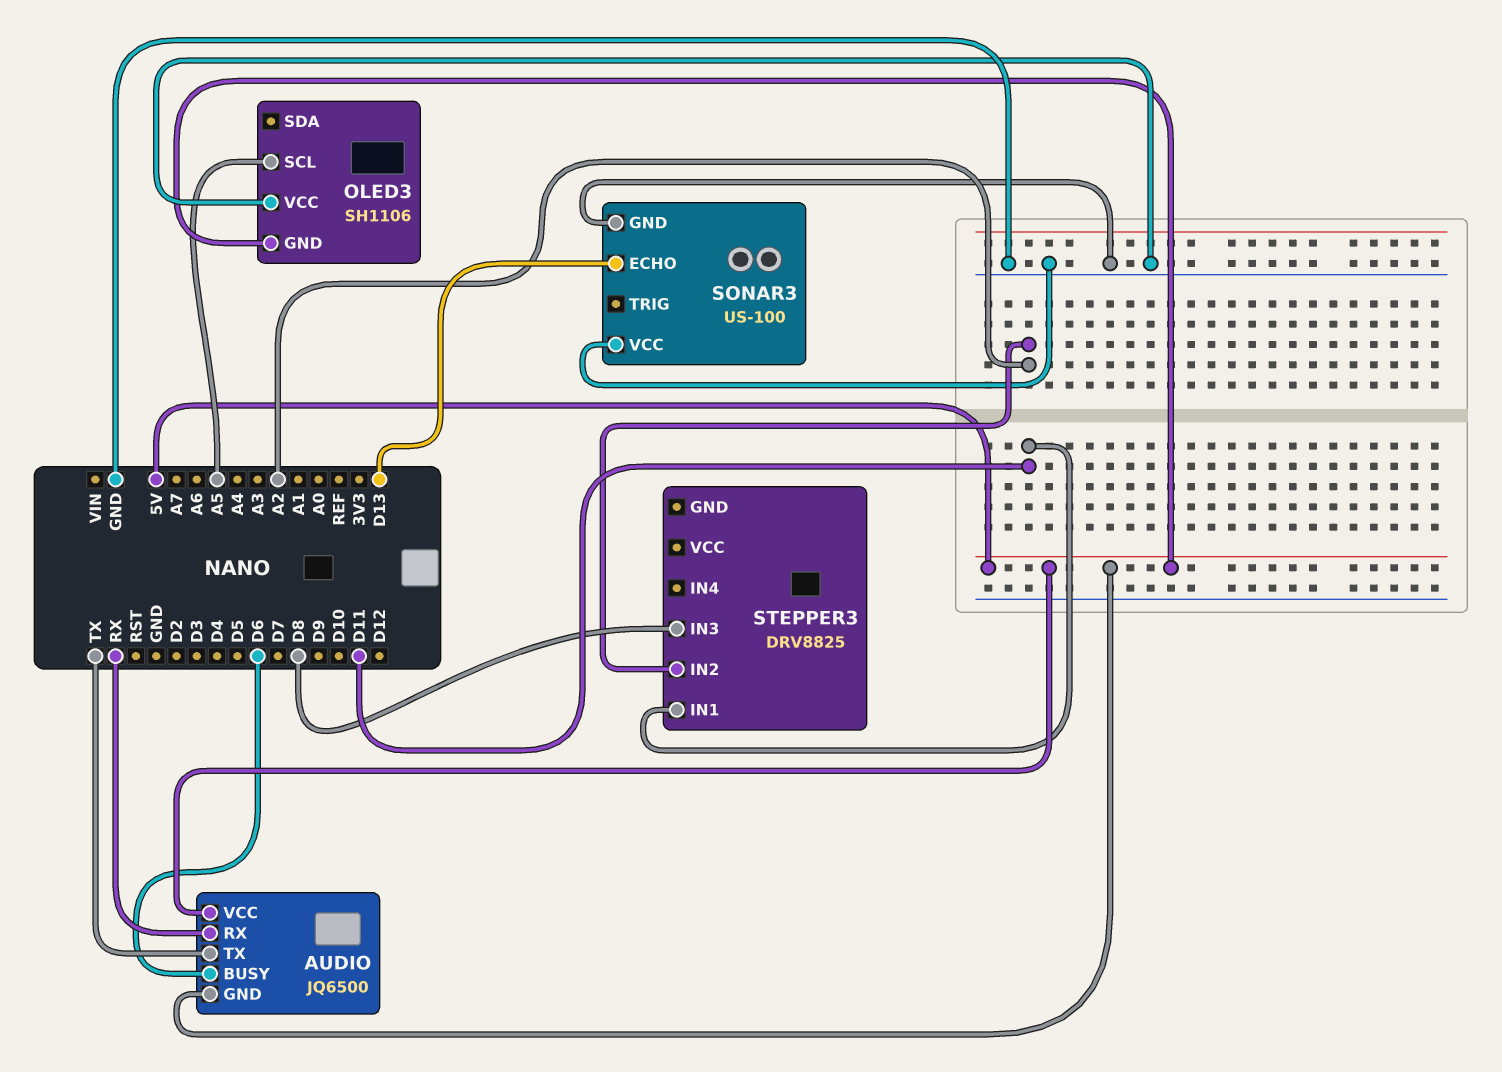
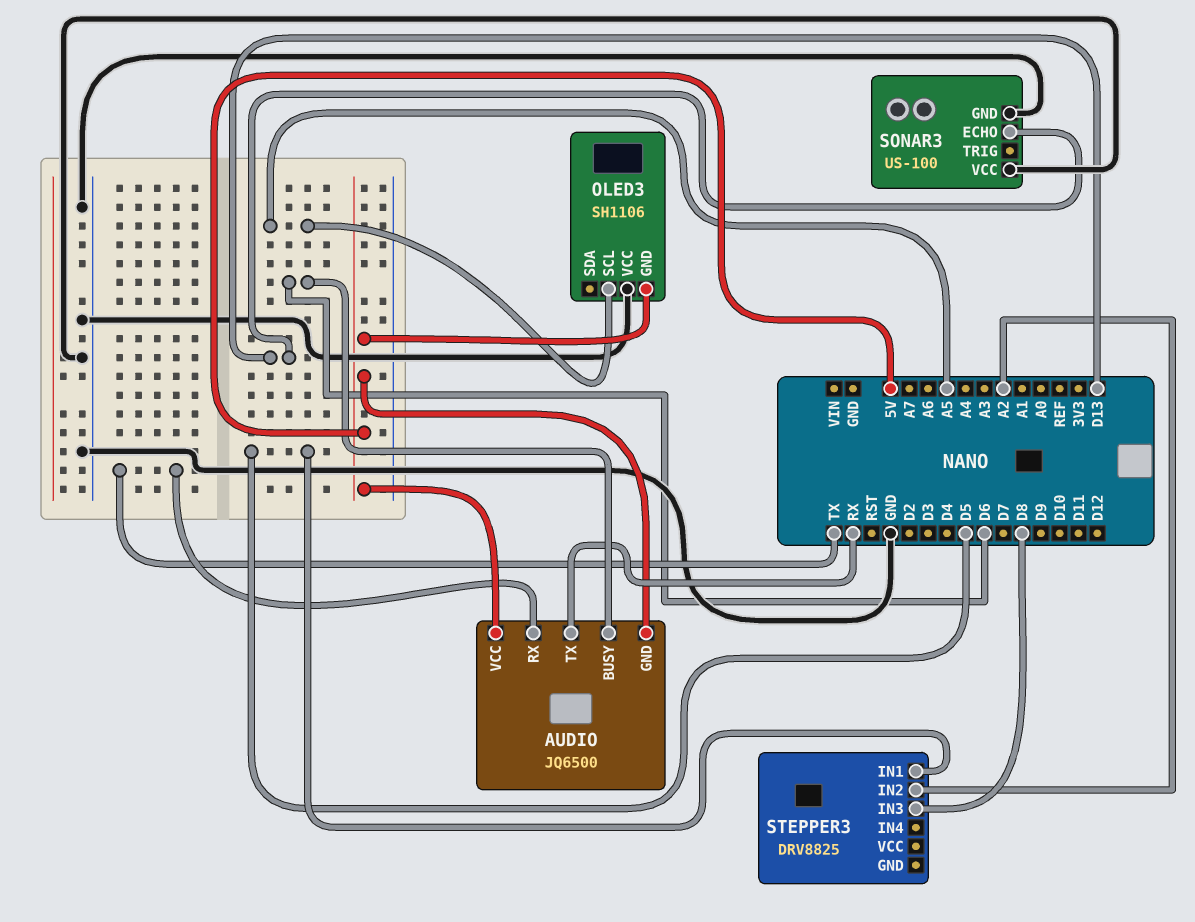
AUDIO pin RX: RX -> TX
AUDIO pin TX: TX -> RX
STEPPER3 pin IN1: D11 -> D5

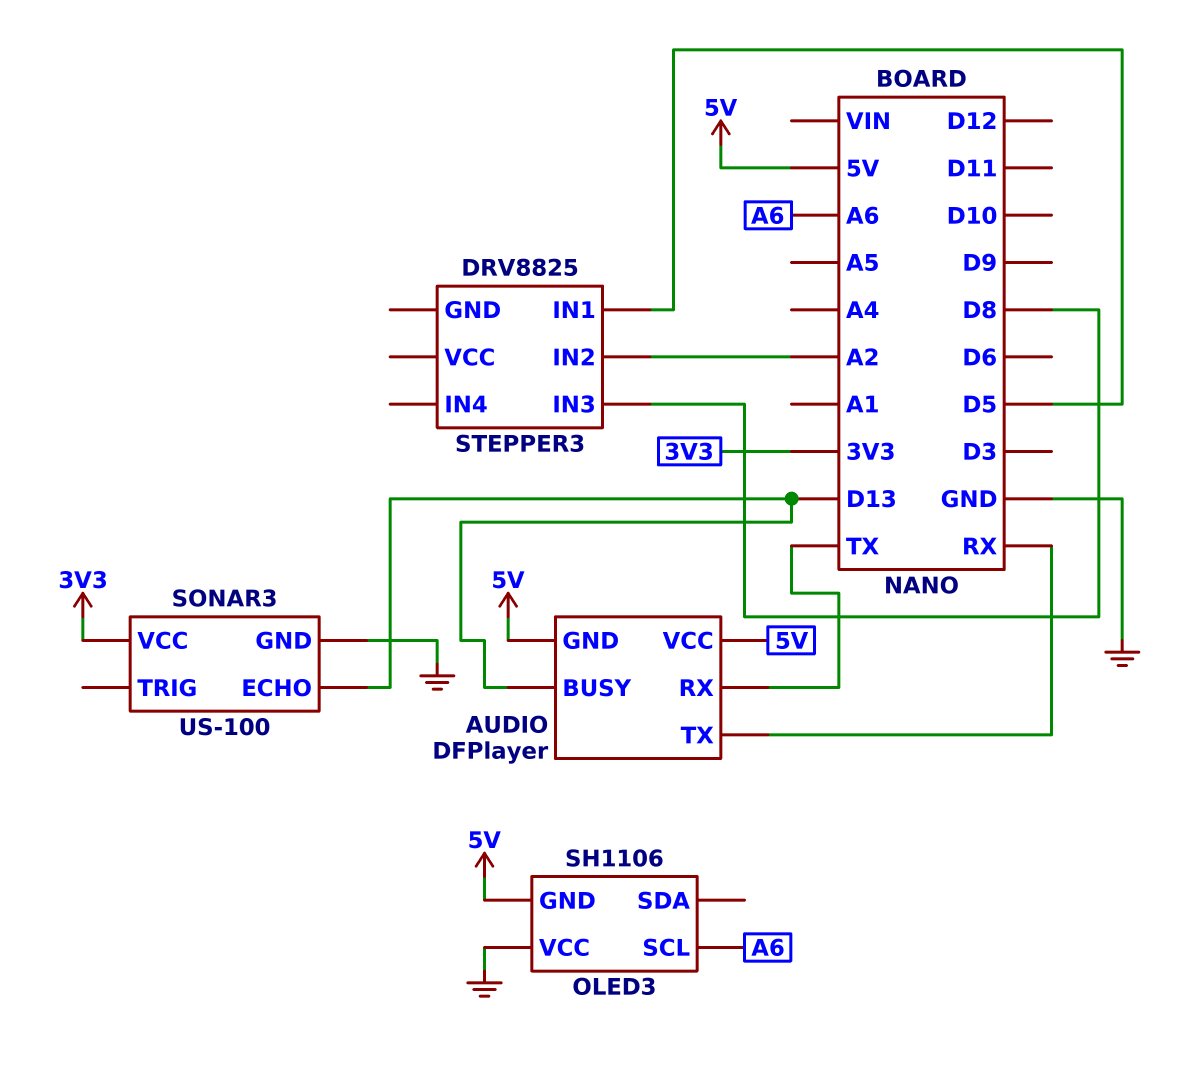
AUDIO: JQ6500 -> DFPlayer
AUDIO pin BUSY: D6 -> D13
OLED3 pin SCL: A5 -> A6
SONAR3 pin VCC: GND -> 3V3

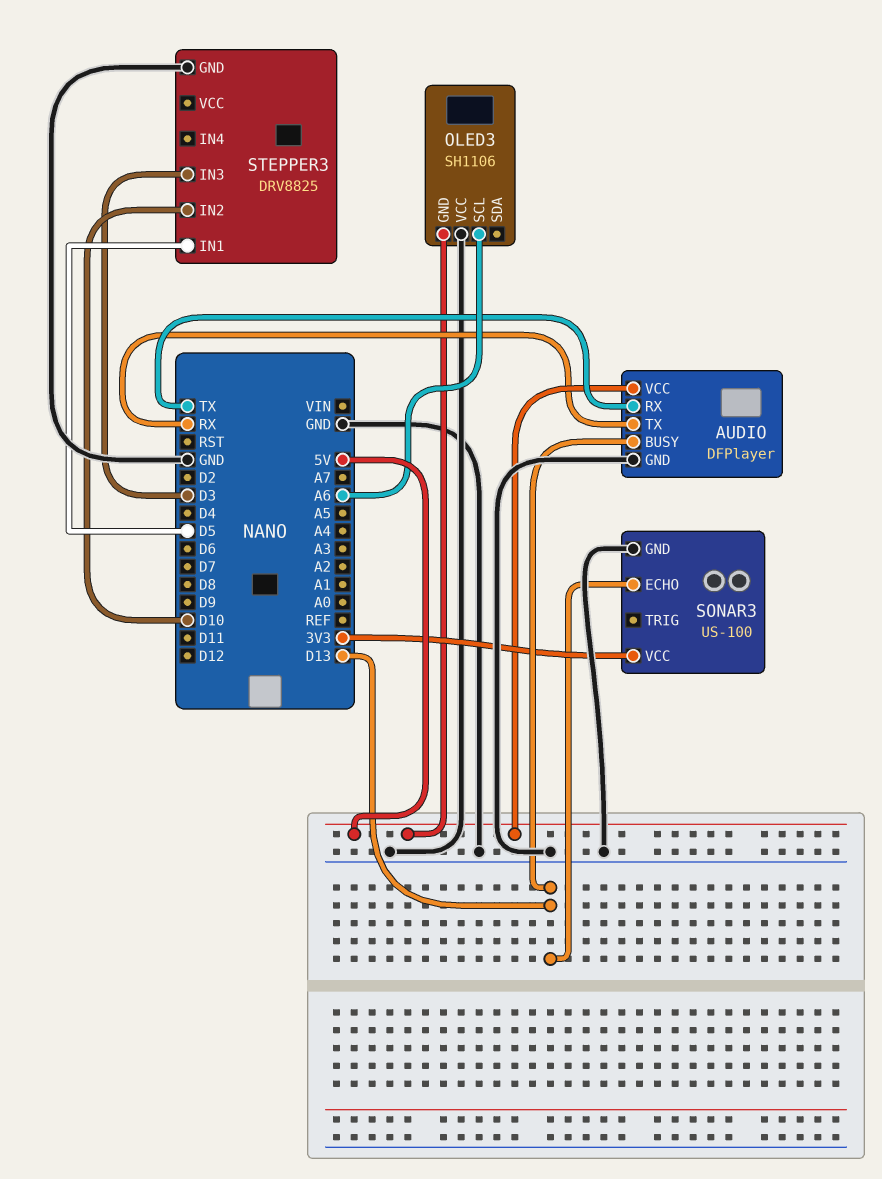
AUDIO pin GND: 5V -> GND
STEPPER3 pin GND: none -> GND
STEPPER3 pin IN2: A2 -> D10
STEPPER3 pin IN3: D8 -> D3

